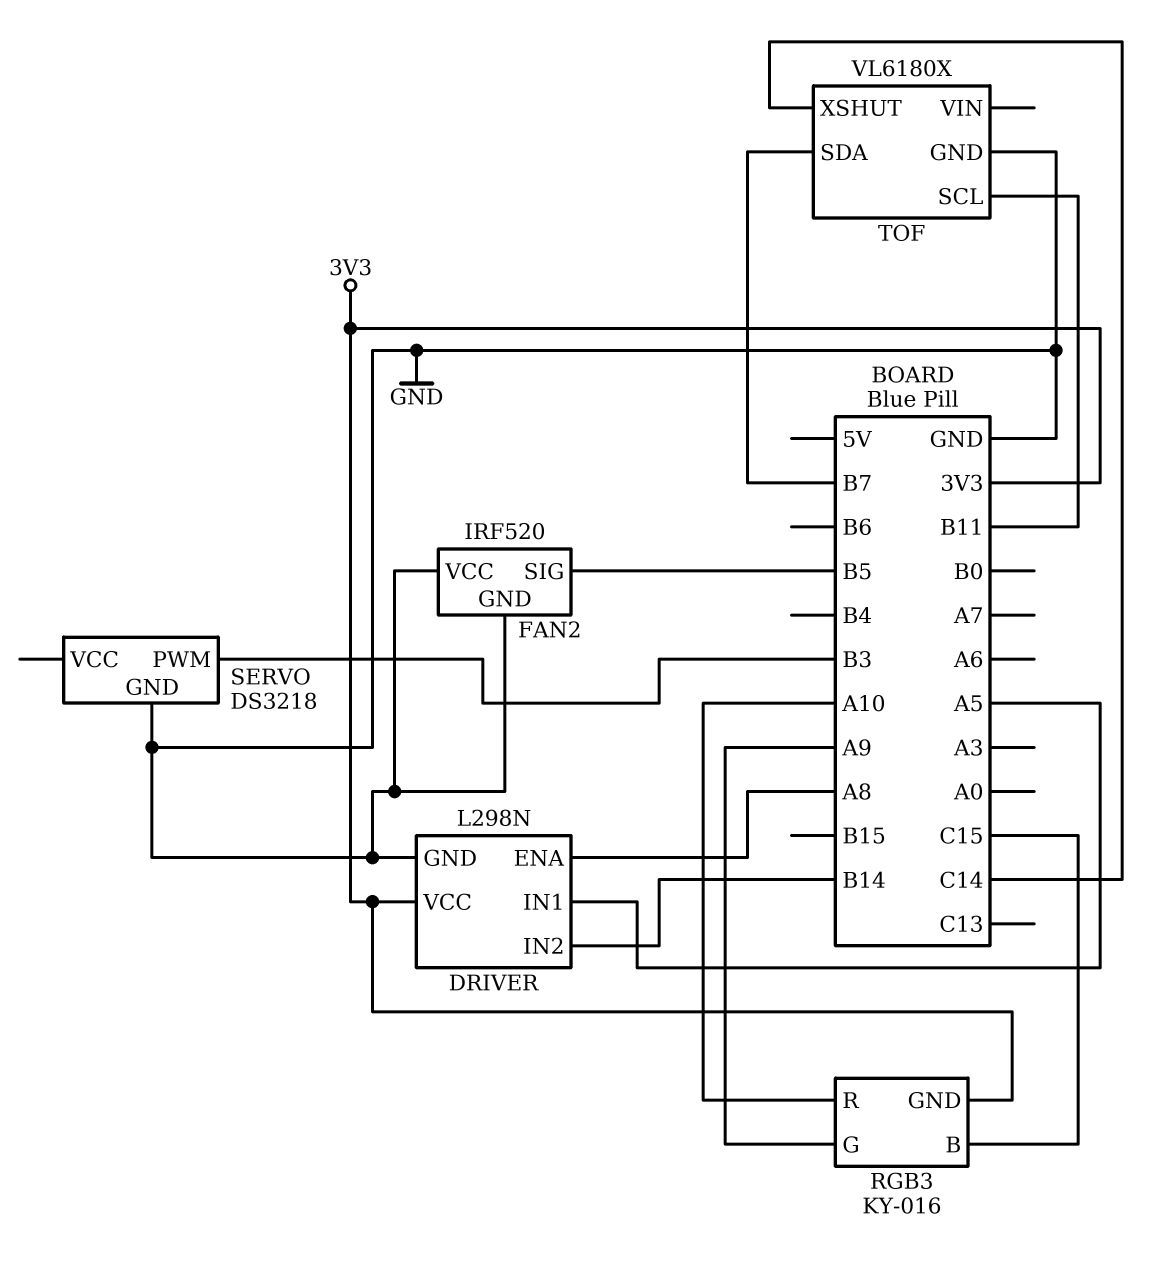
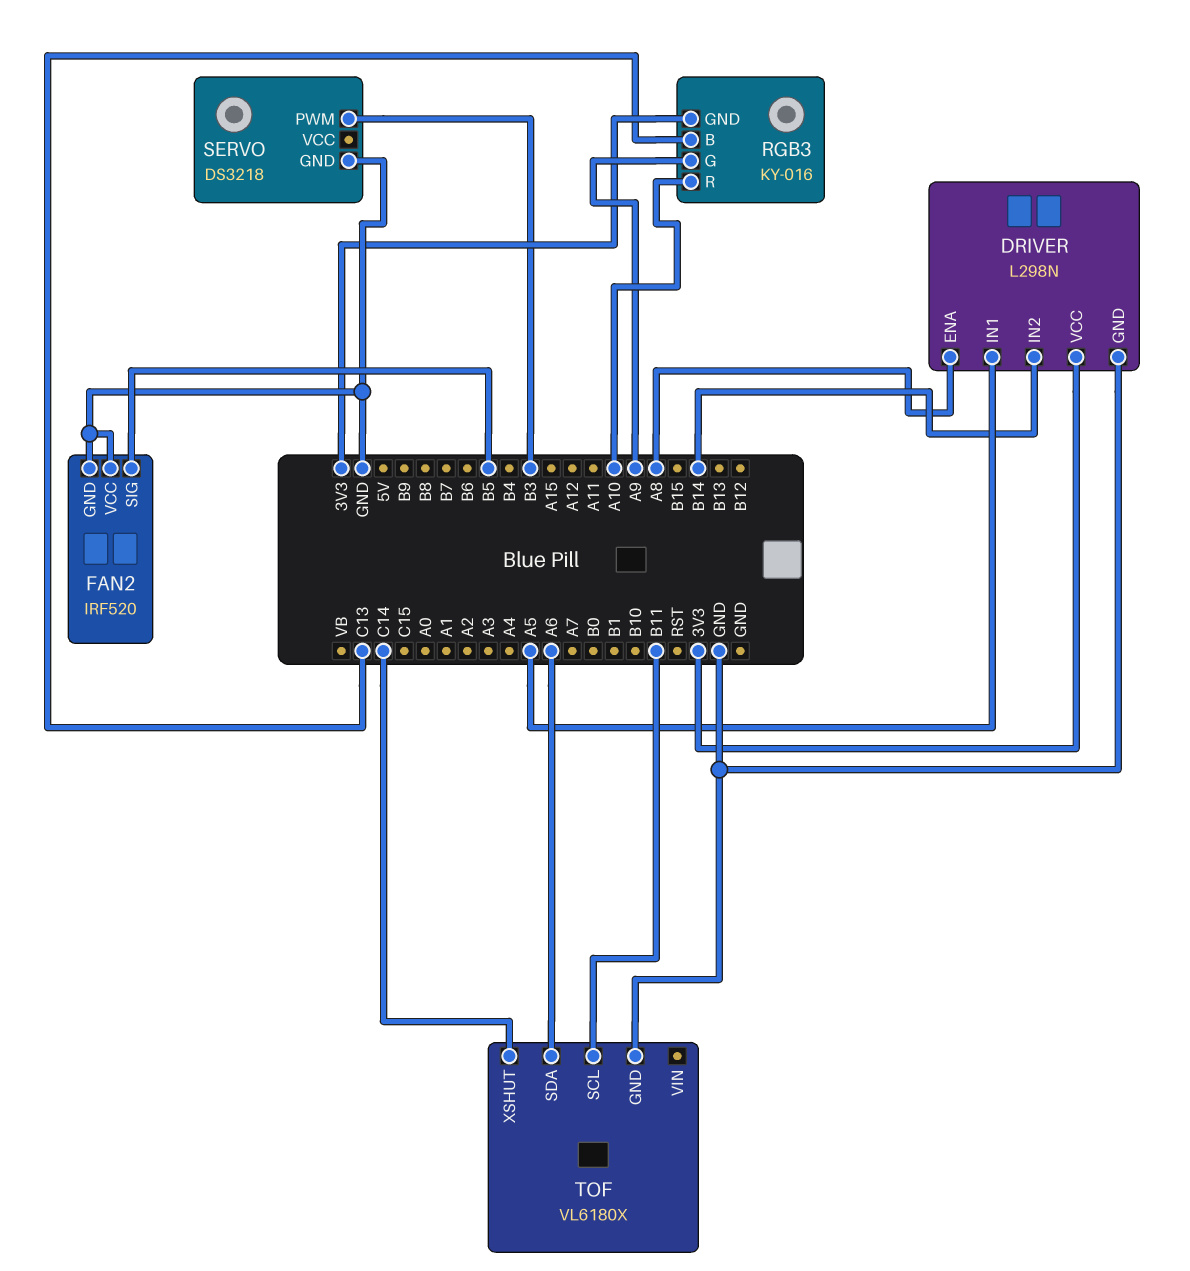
RGB3 pin B: C15 -> C13
TOF pin SDA: B7 -> A6

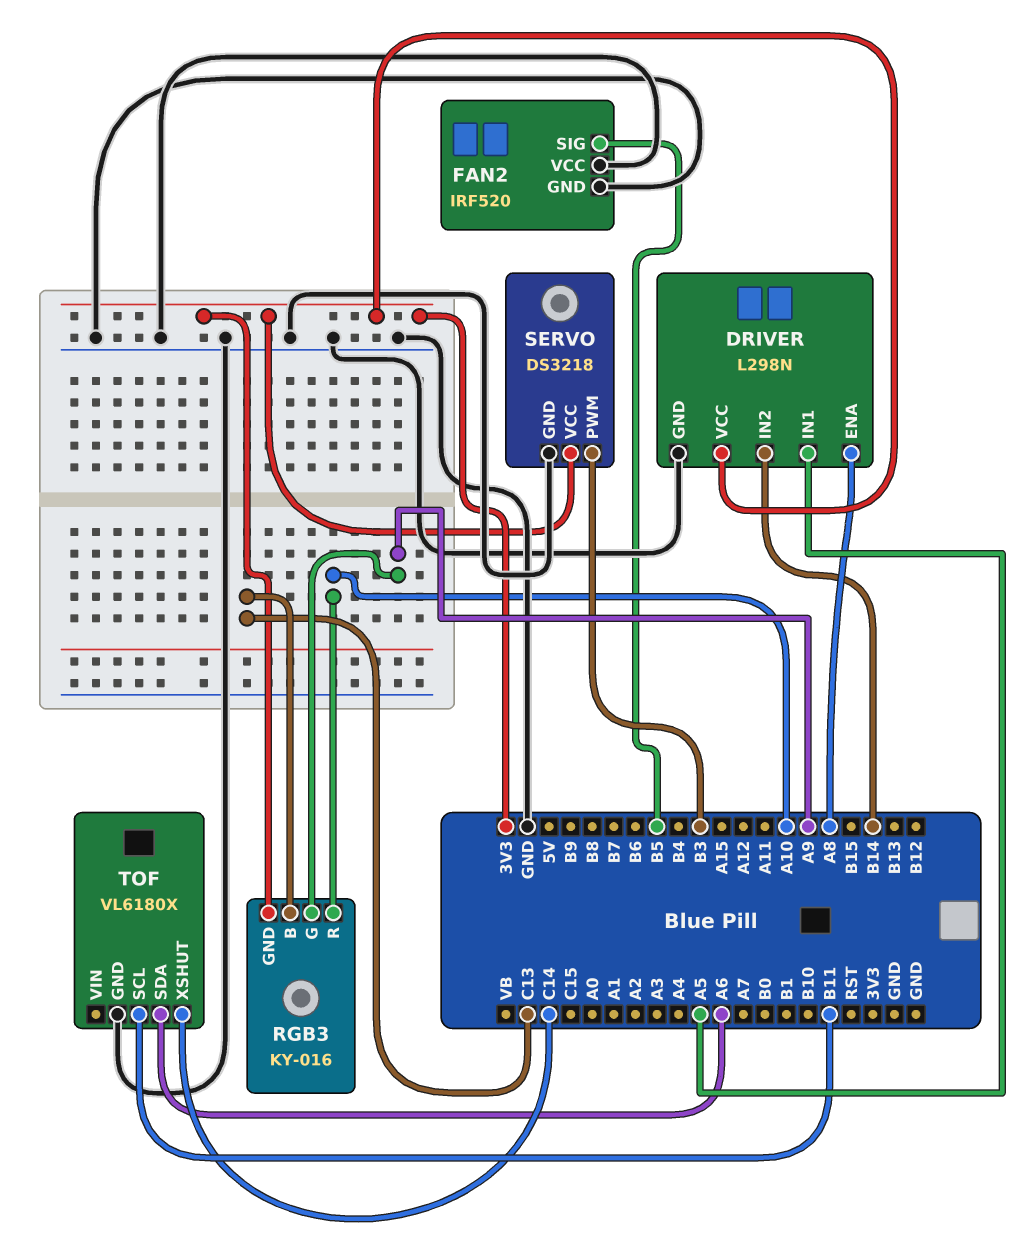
SERVO pin VCC: none -> 3V3

